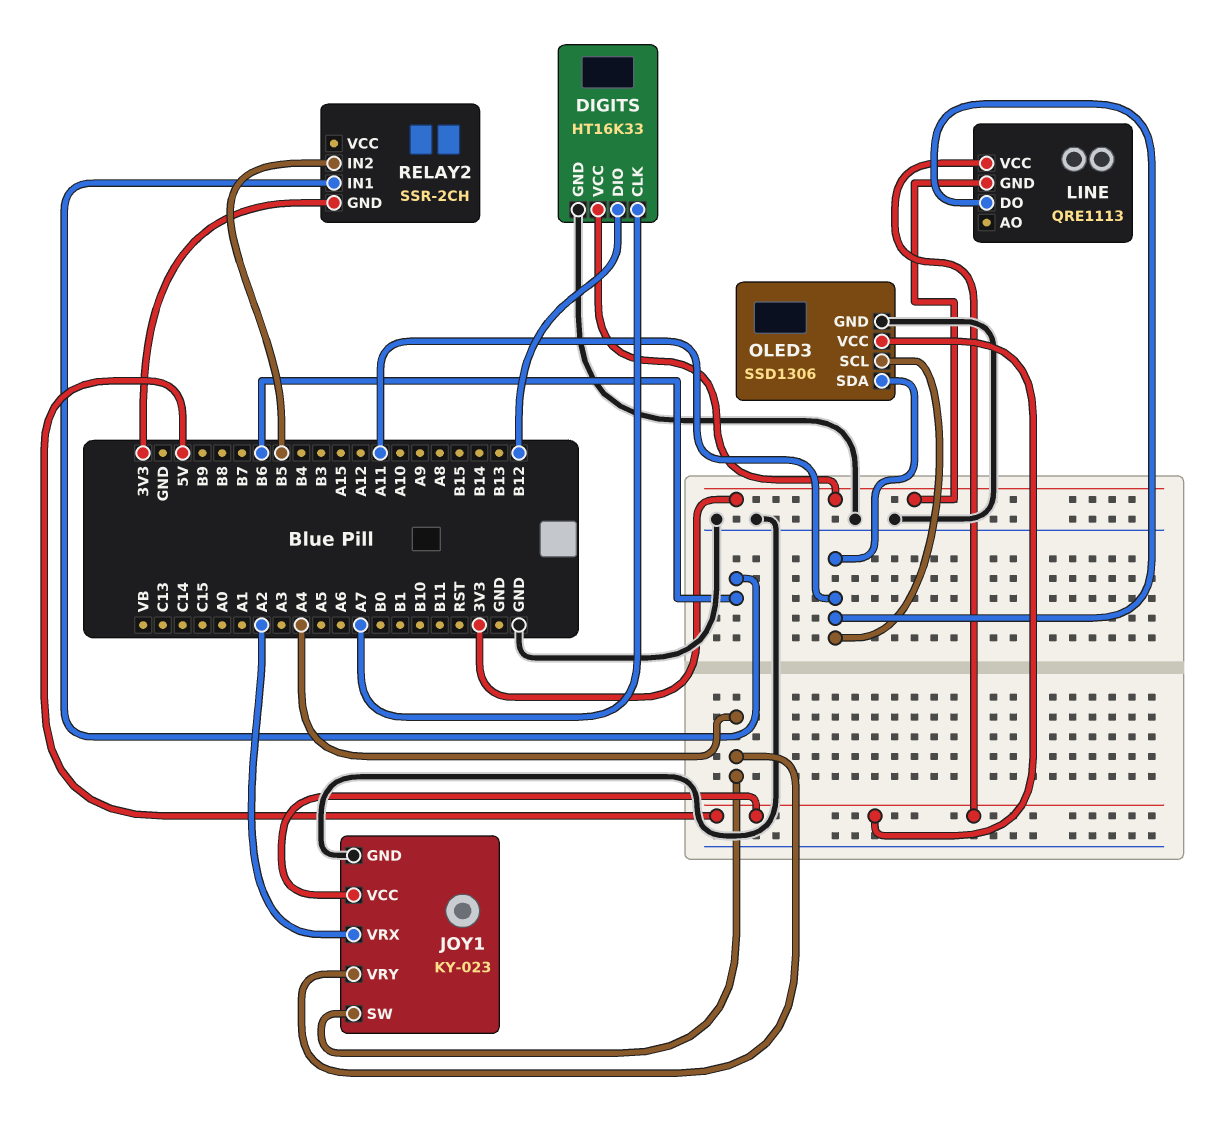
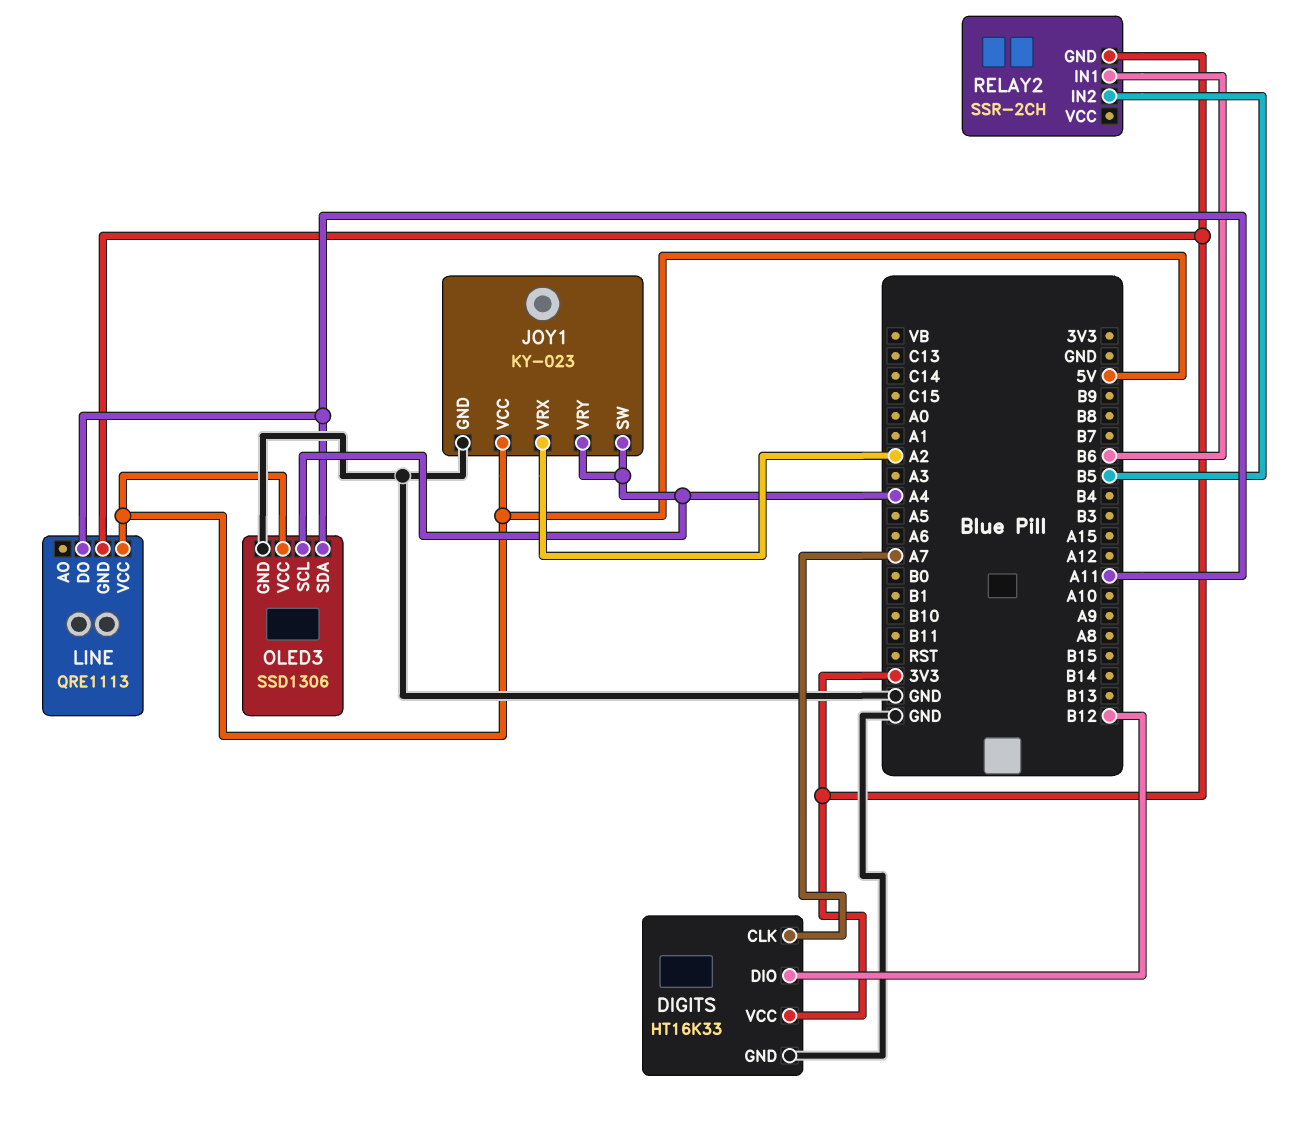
OLED3 pin SCL: A11 -> A4

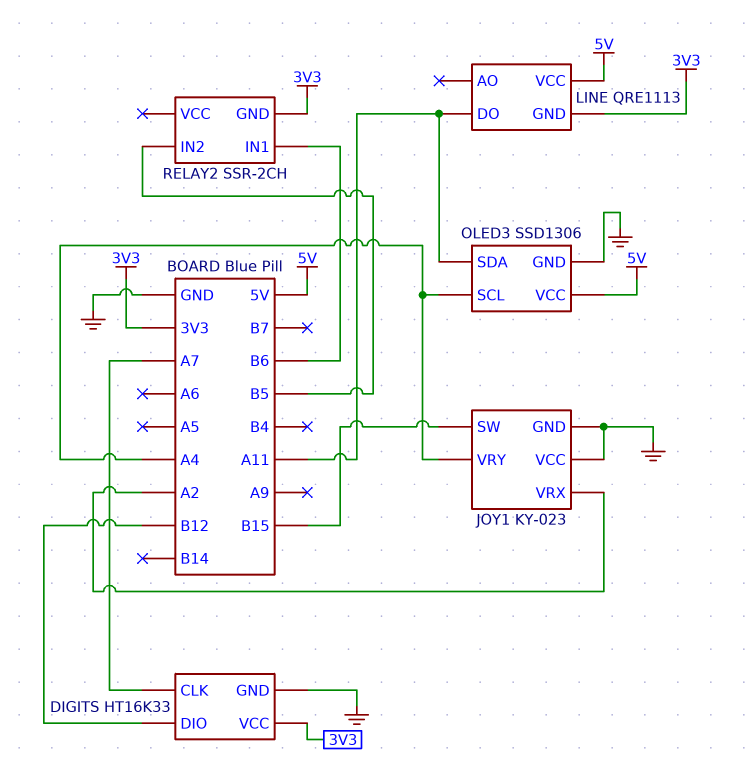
JOY1 pin SW: A4 -> B15
JOY1 pin VCC: 5V -> GND

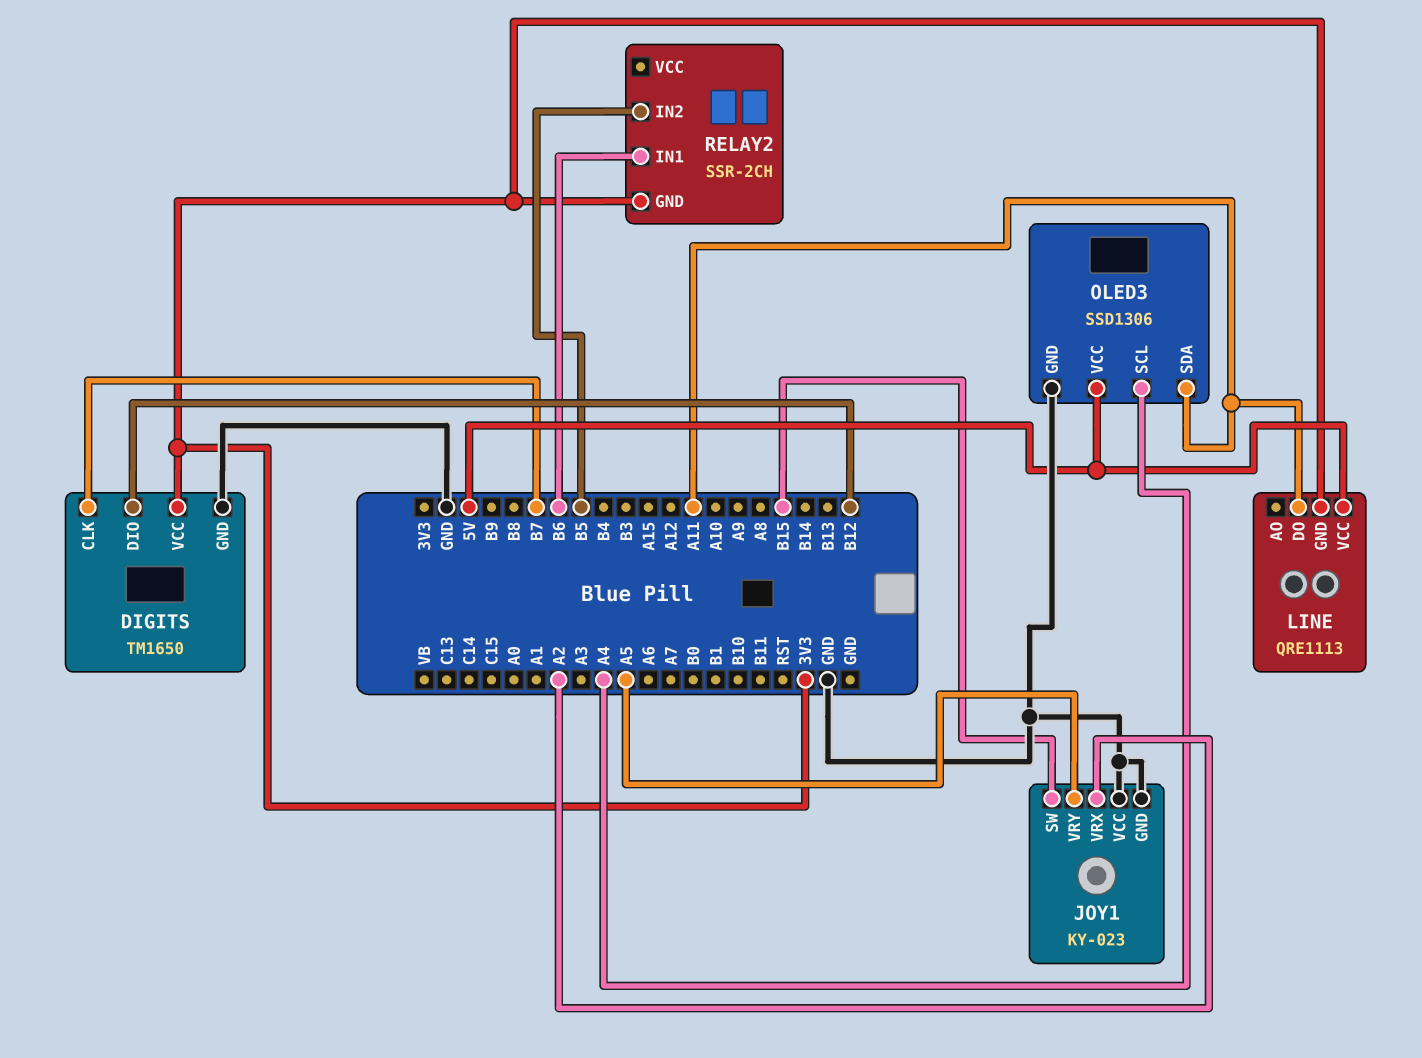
DIGITS: HT16K33 -> TM1650
DIGITS pin CLK: A7 -> B7
JOY1 pin VRY: A4 -> A5

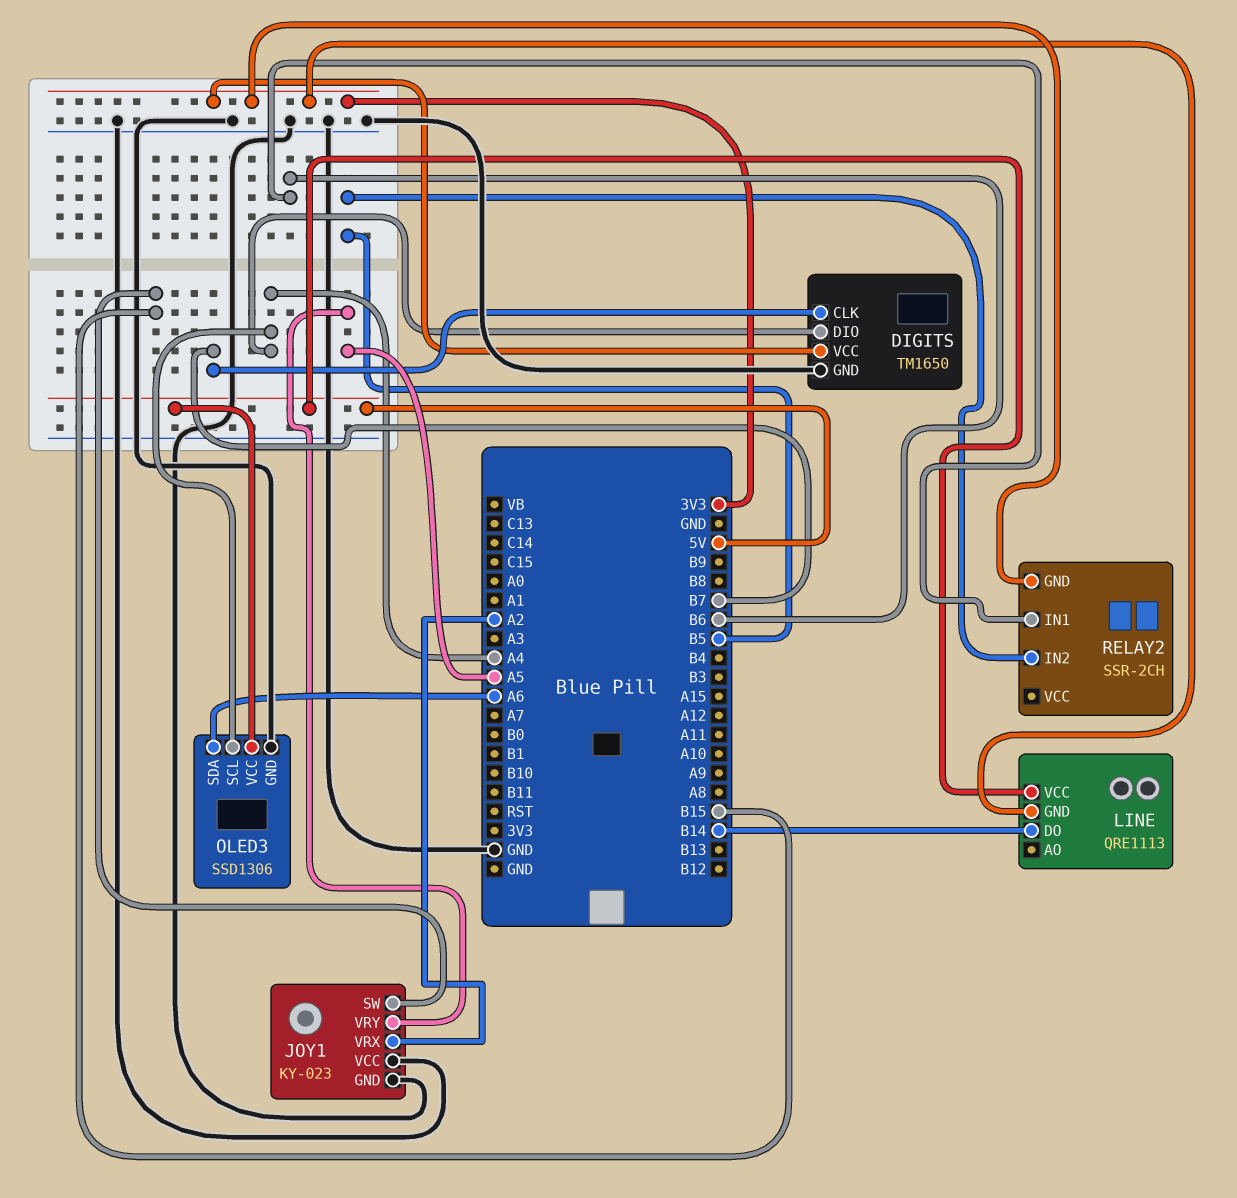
DIGITS pin DIO: B12 -> A4
LINE pin DO: A11 -> B14
OLED3 pin SDA: A11 -> A6

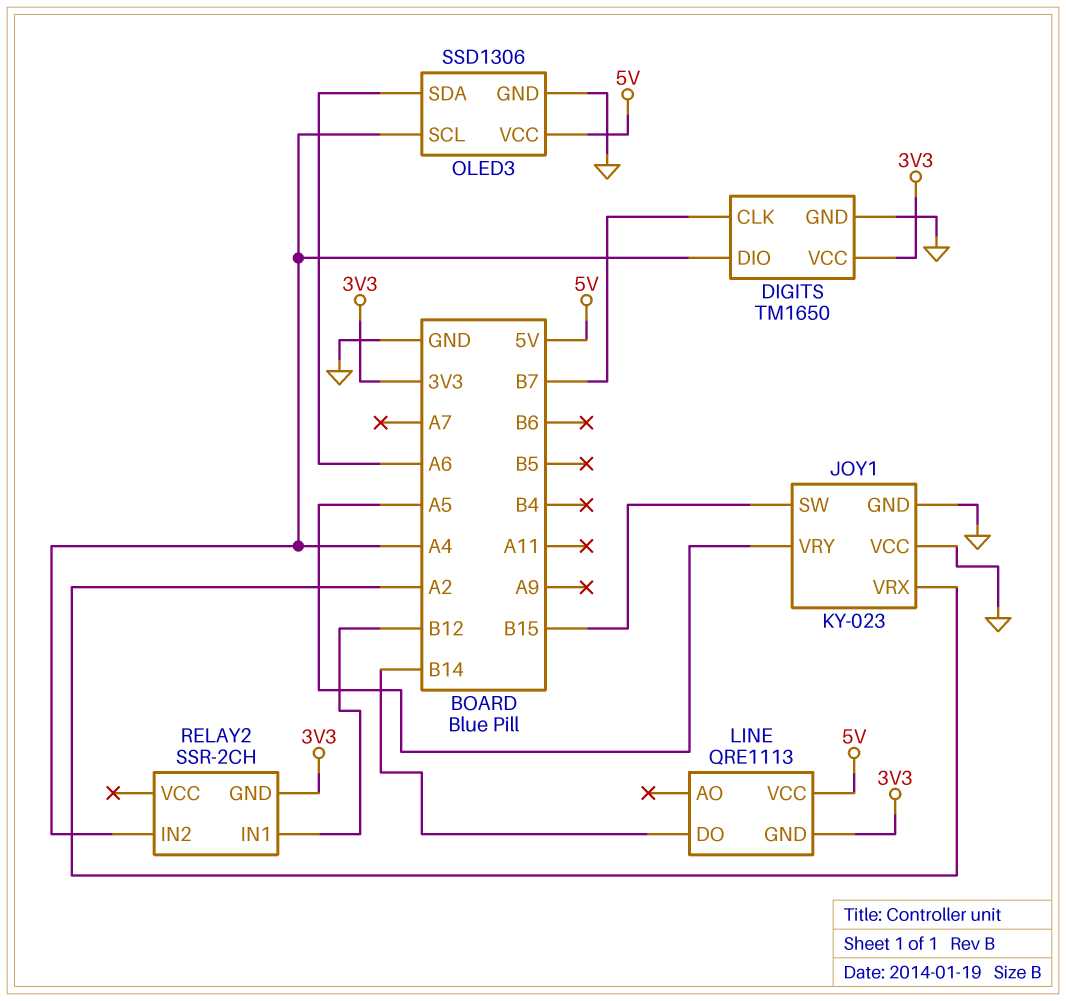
RELAY2 pin IN1: B6 -> B12
RELAY2 pin IN2: B5 -> A4

